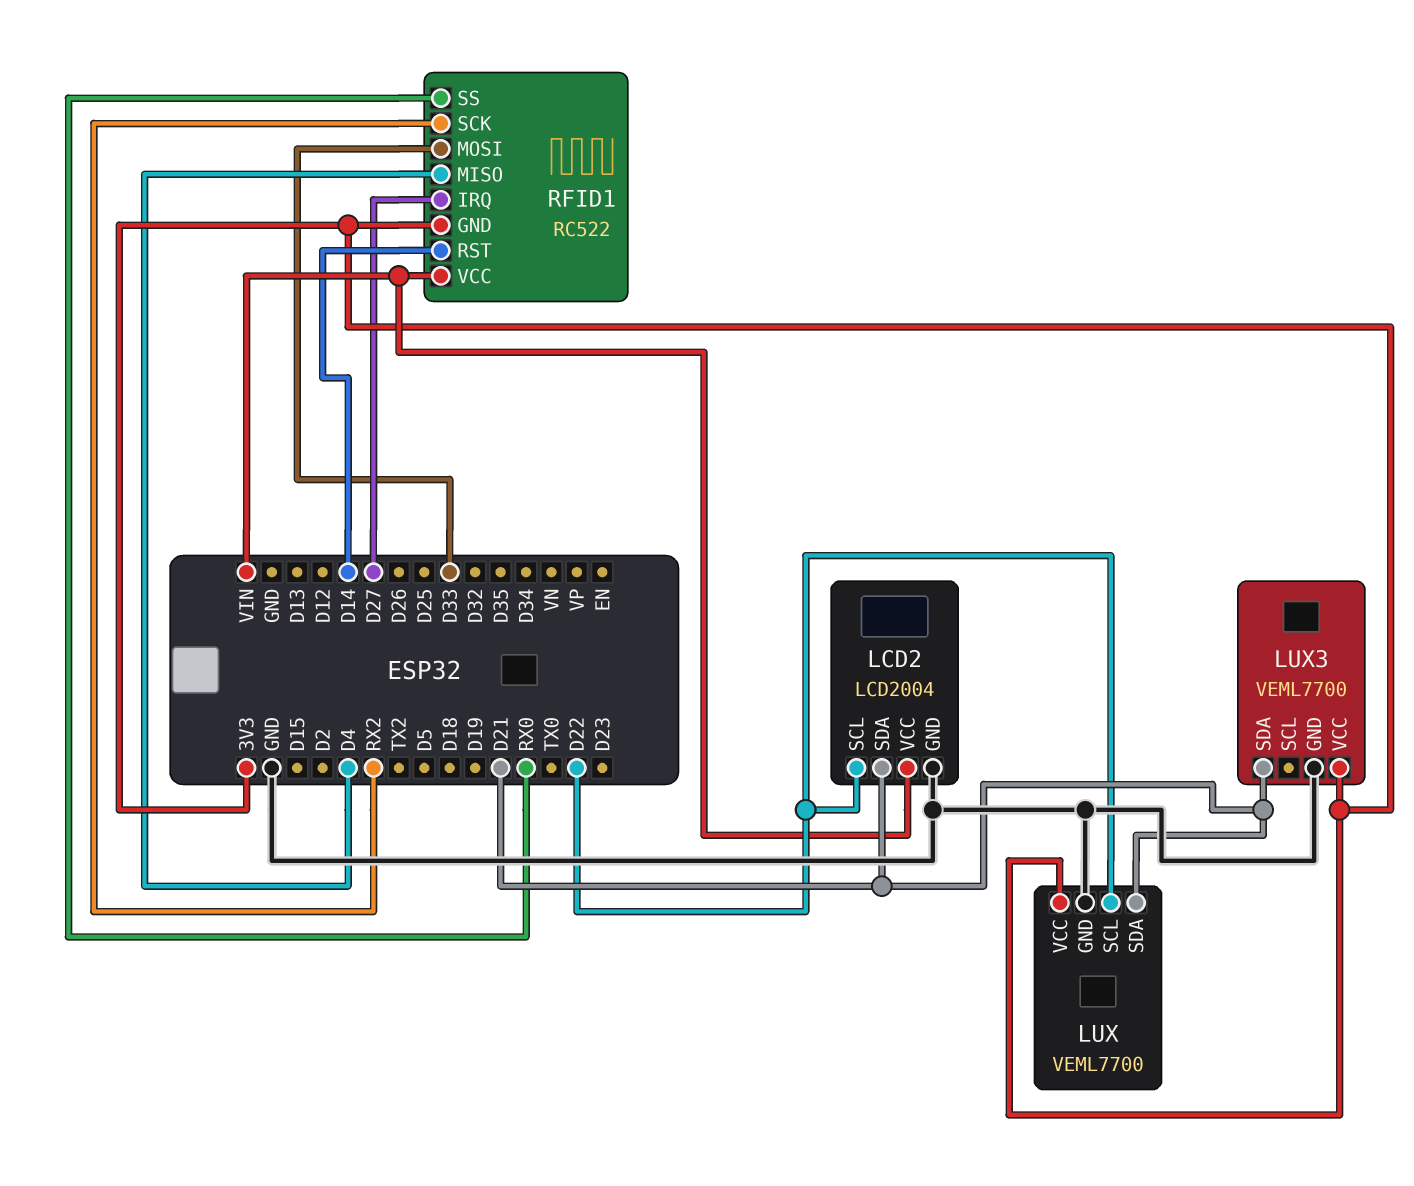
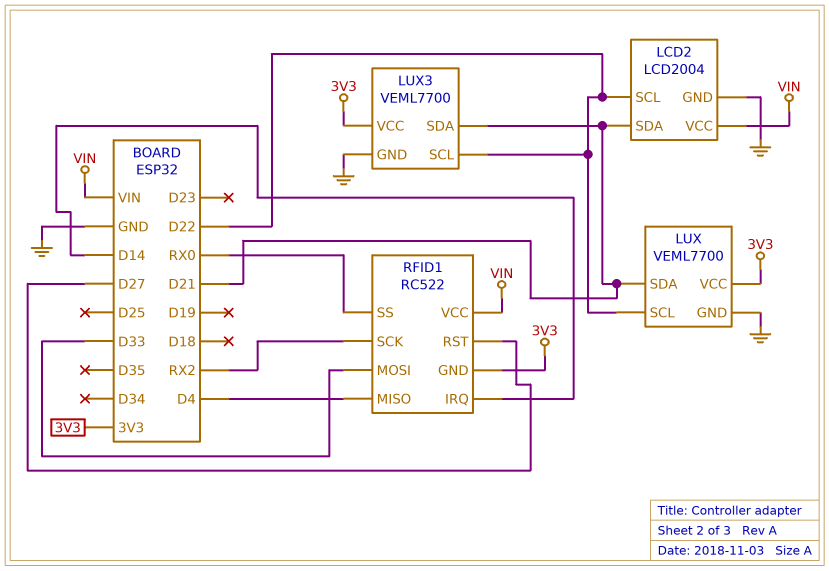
LUX3 pin SCL: none -> D22
RFID1 pin IRQ: D27 -> D14
RFID1 pin RST: D14 -> D27

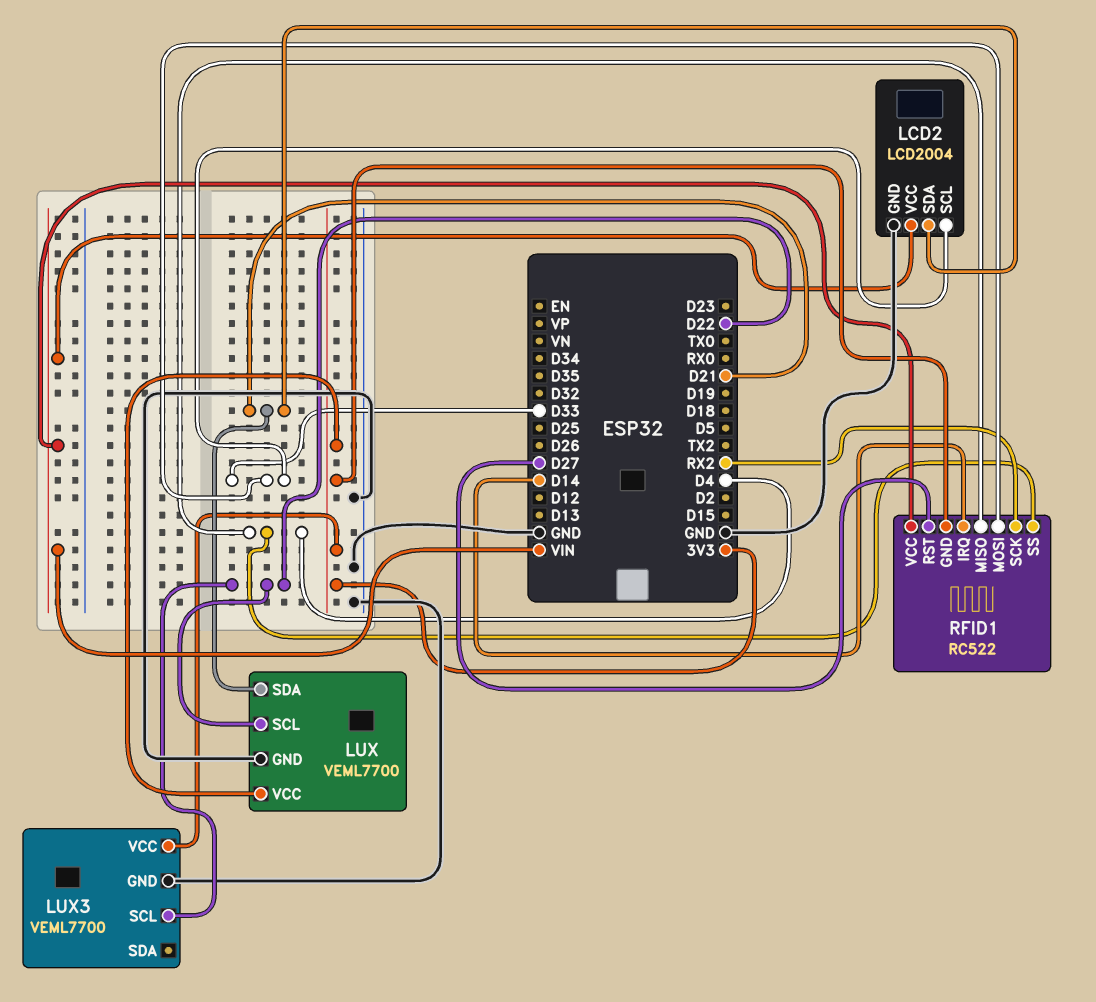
LCD2 pin SCL: D22 -> D33
LUX3 pin SDA: D21 -> none
RFID1 pin SS: RX0 -> D4

